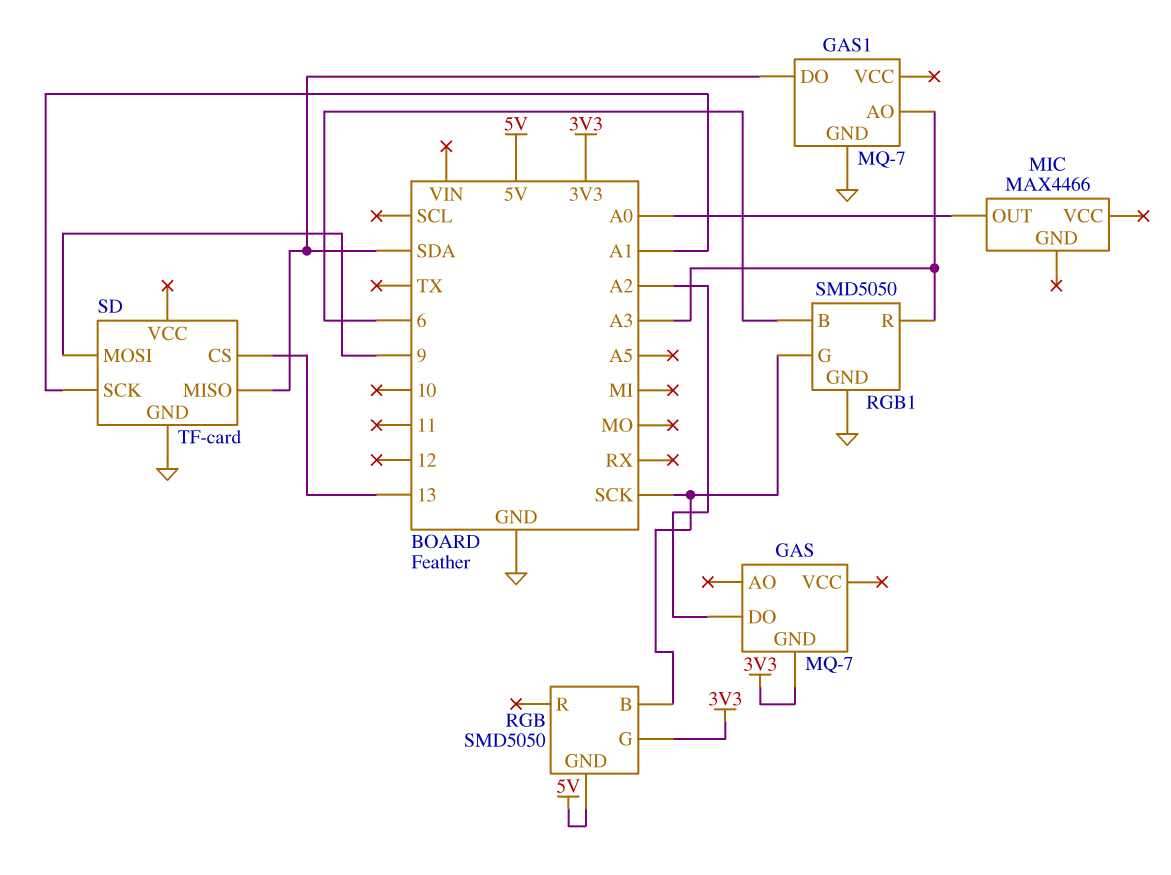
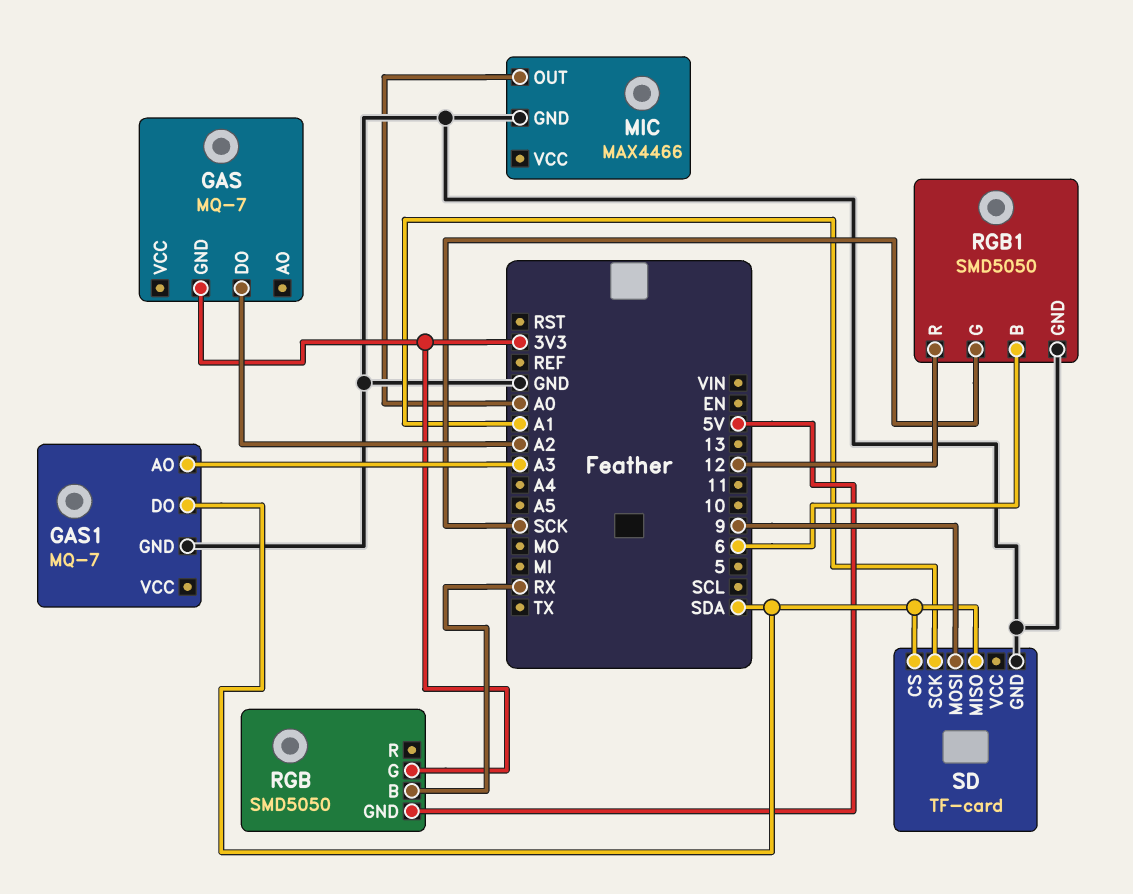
MIC pin GND: none -> GND
RGB pin B: SCK -> RX
RGB1 pin R: A3 -> 12
SD pin CS: 13 -> SDA

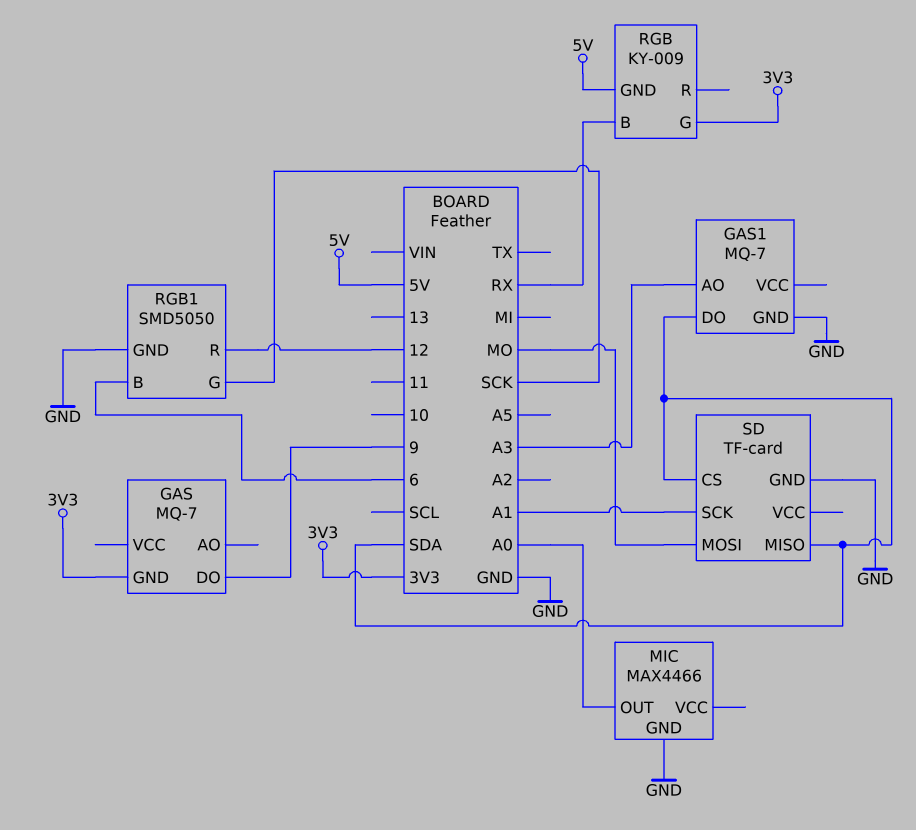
GAS pin DO: A2 -> 9
RGB: SMD5050 -> KY-009
SD pin MOSI: 9 -> MO

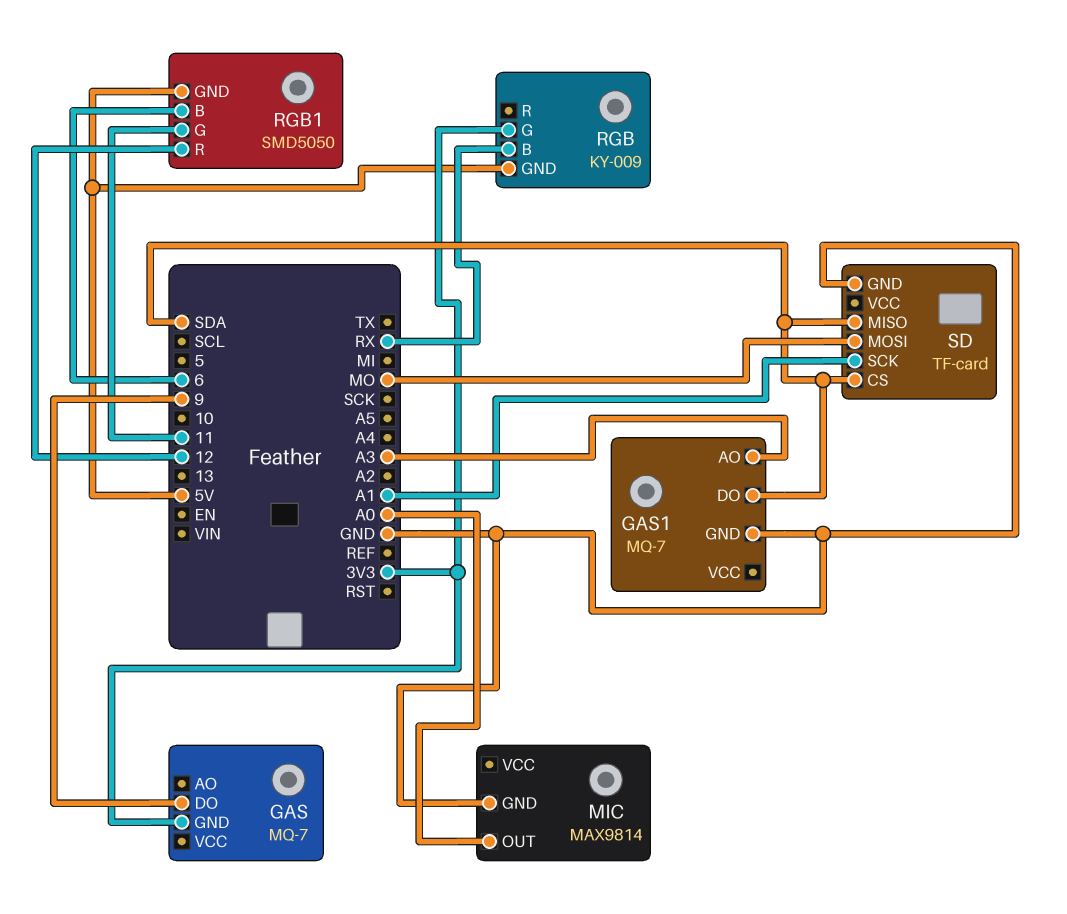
MIC: MAX4466 -> MAX9814
RGB1 pin G: SCK -> 11
RGB1 pin GND: GND -> 5V

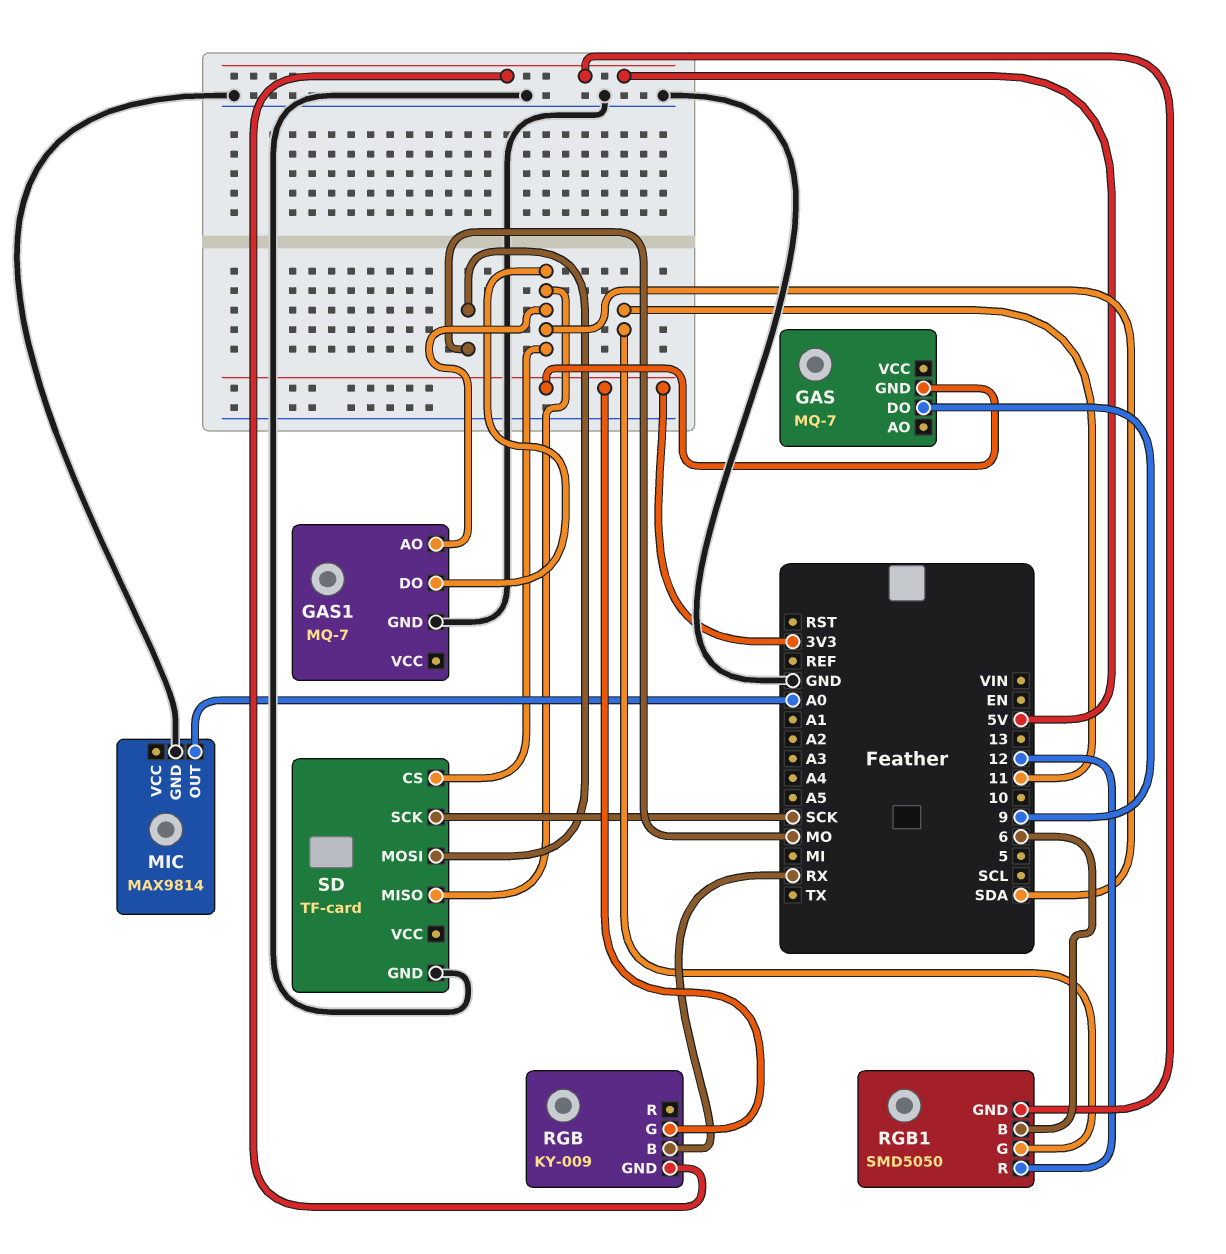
GAS1 pin AO: A3 -> SDA
SD pin SCK: A1 -> SCK

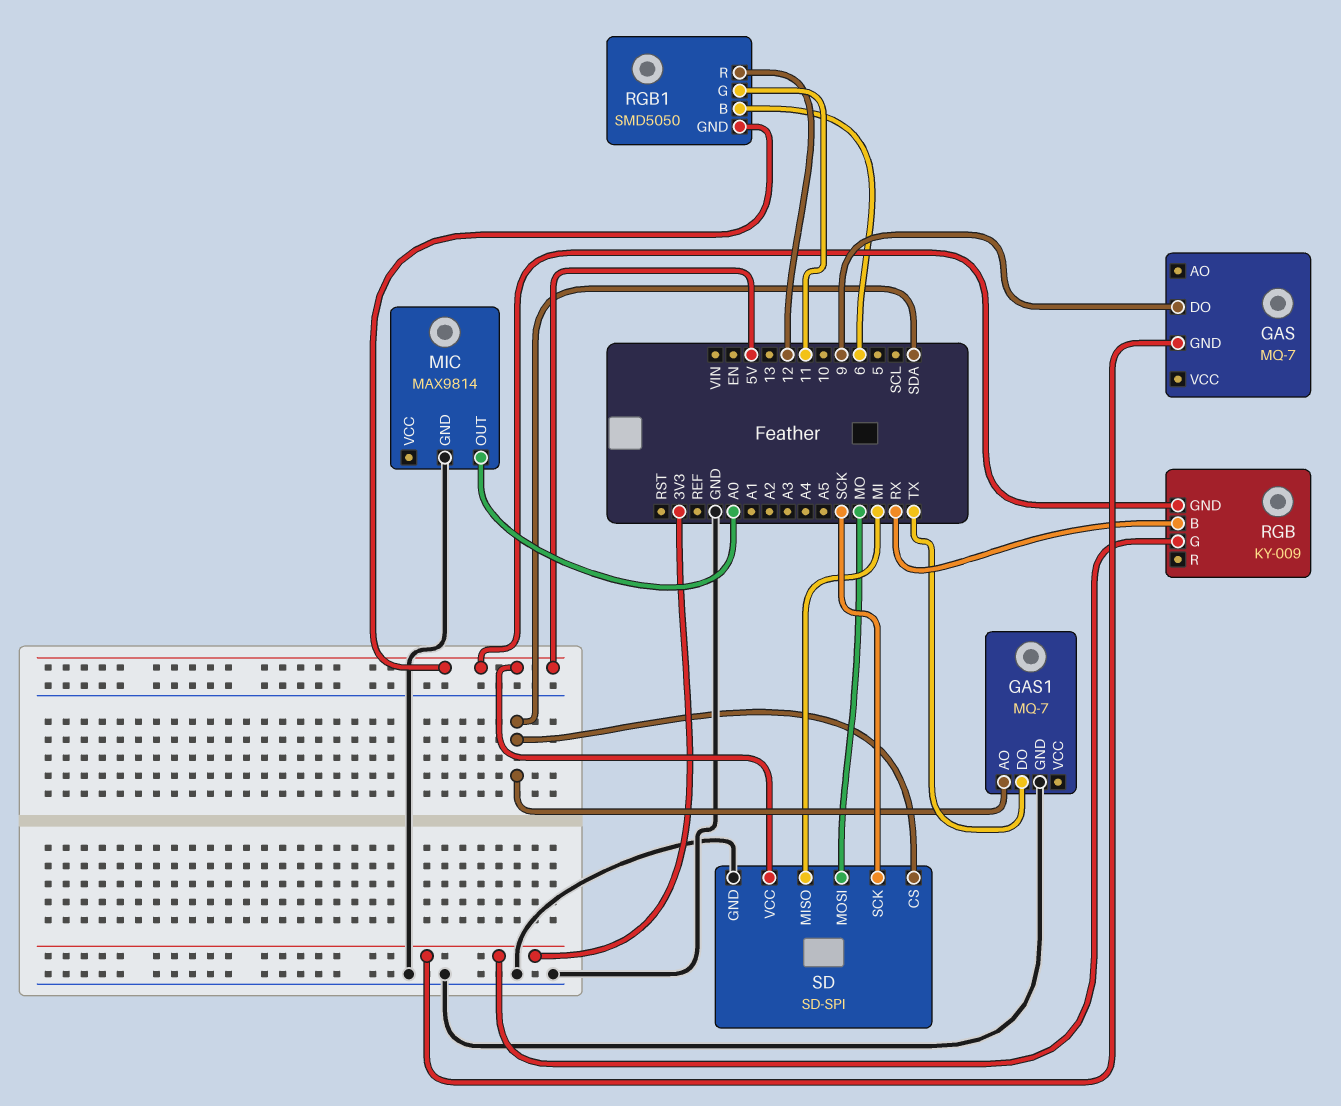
GAS1 pin DO: SDA -> TX
SD: TF-card -> SD-SPI
SD pin MISO: SDA -> MI
SD pin VCC: none -> 5V

